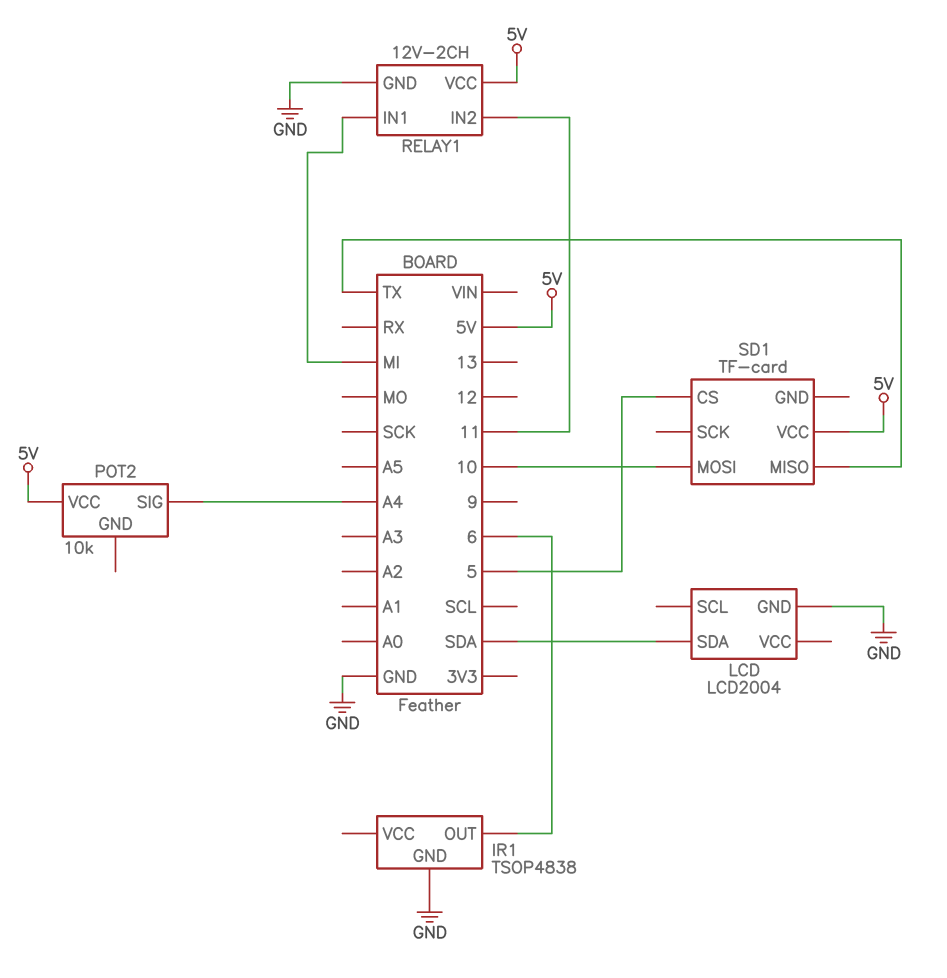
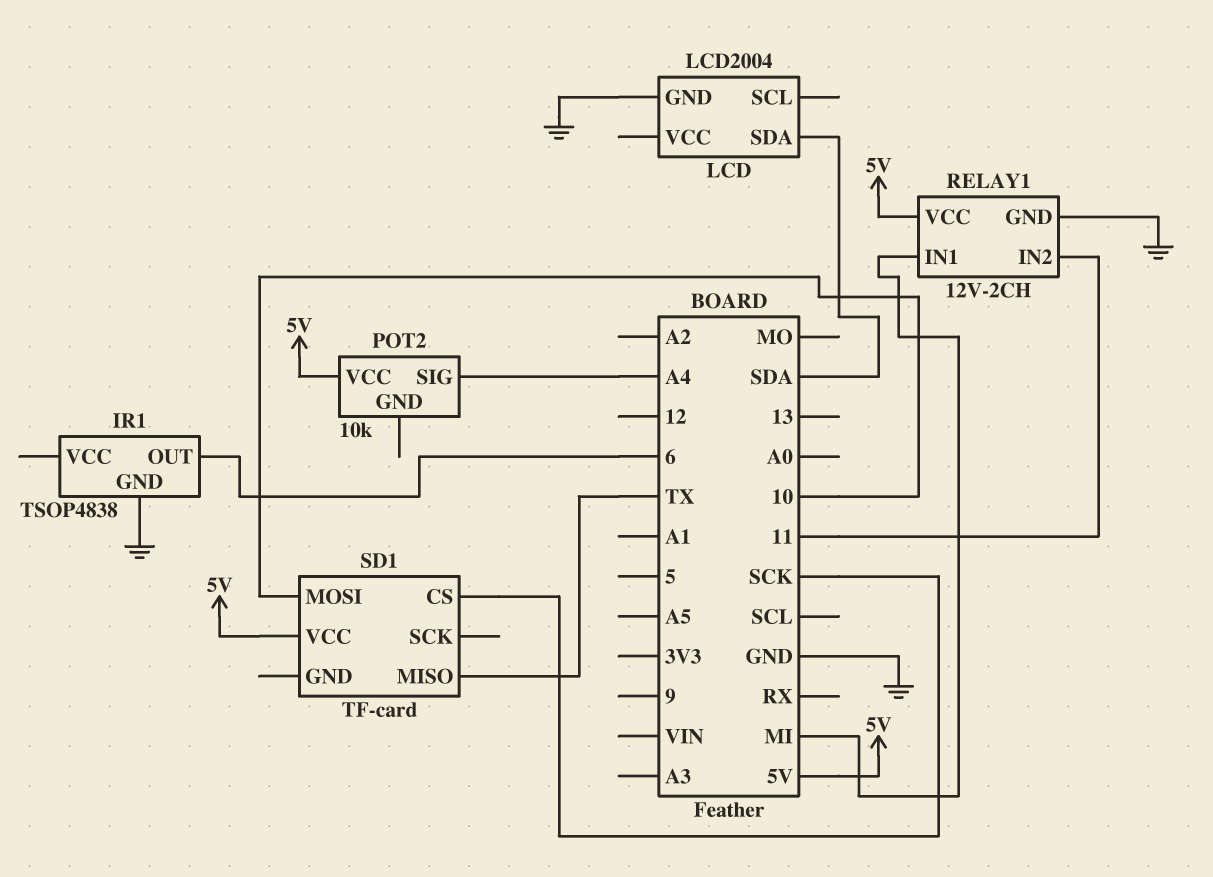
SD1 pin CS: 5 -> SCK

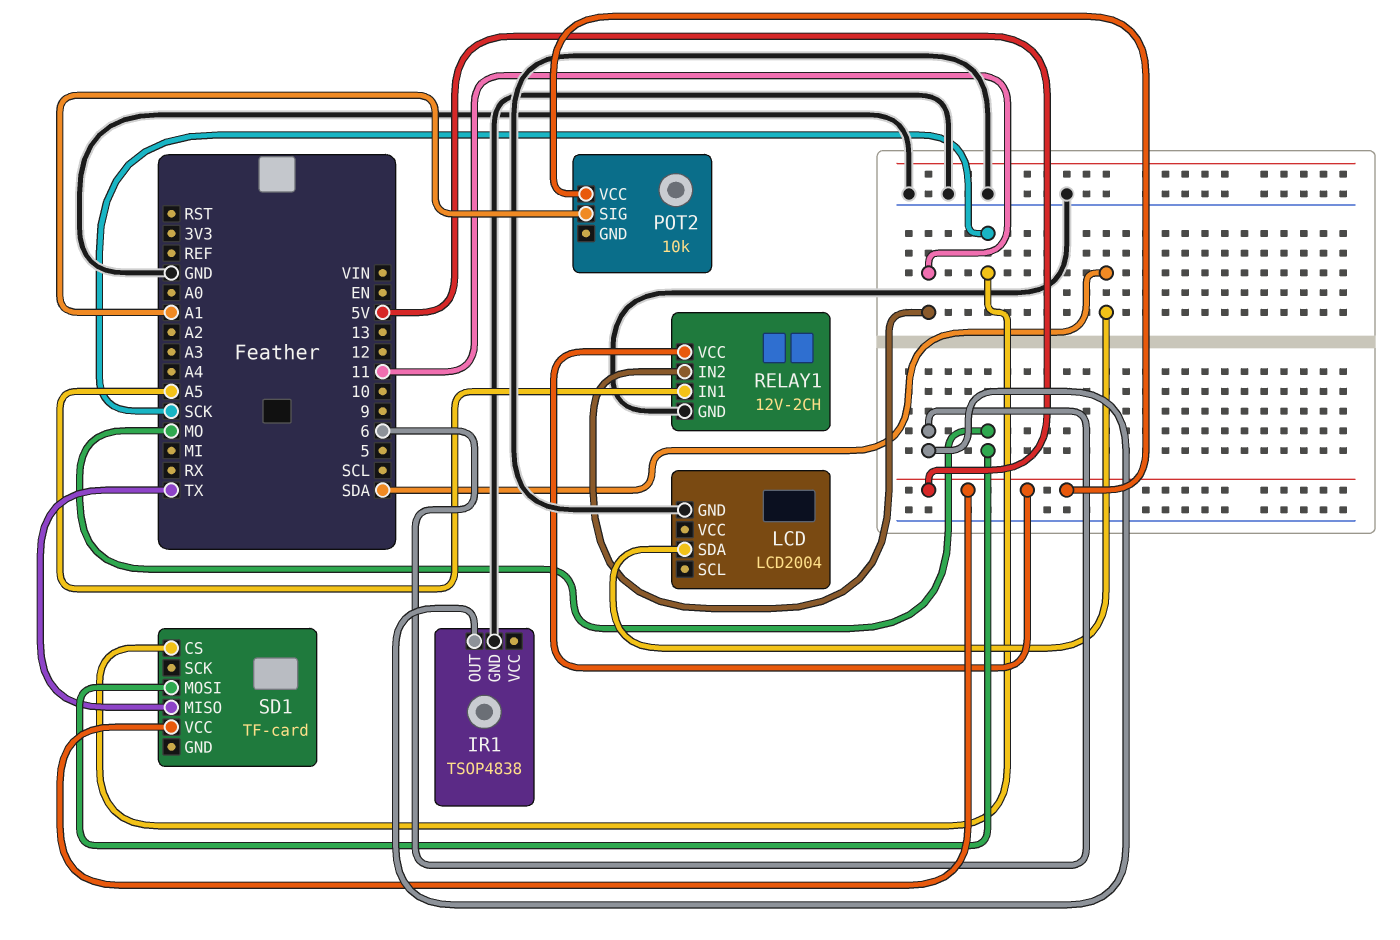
POT2 pin SIG: A4 -> A1
RELAY1 pin IN1: MI -> A5
SD1 pin MOSI: 10 -> MO

